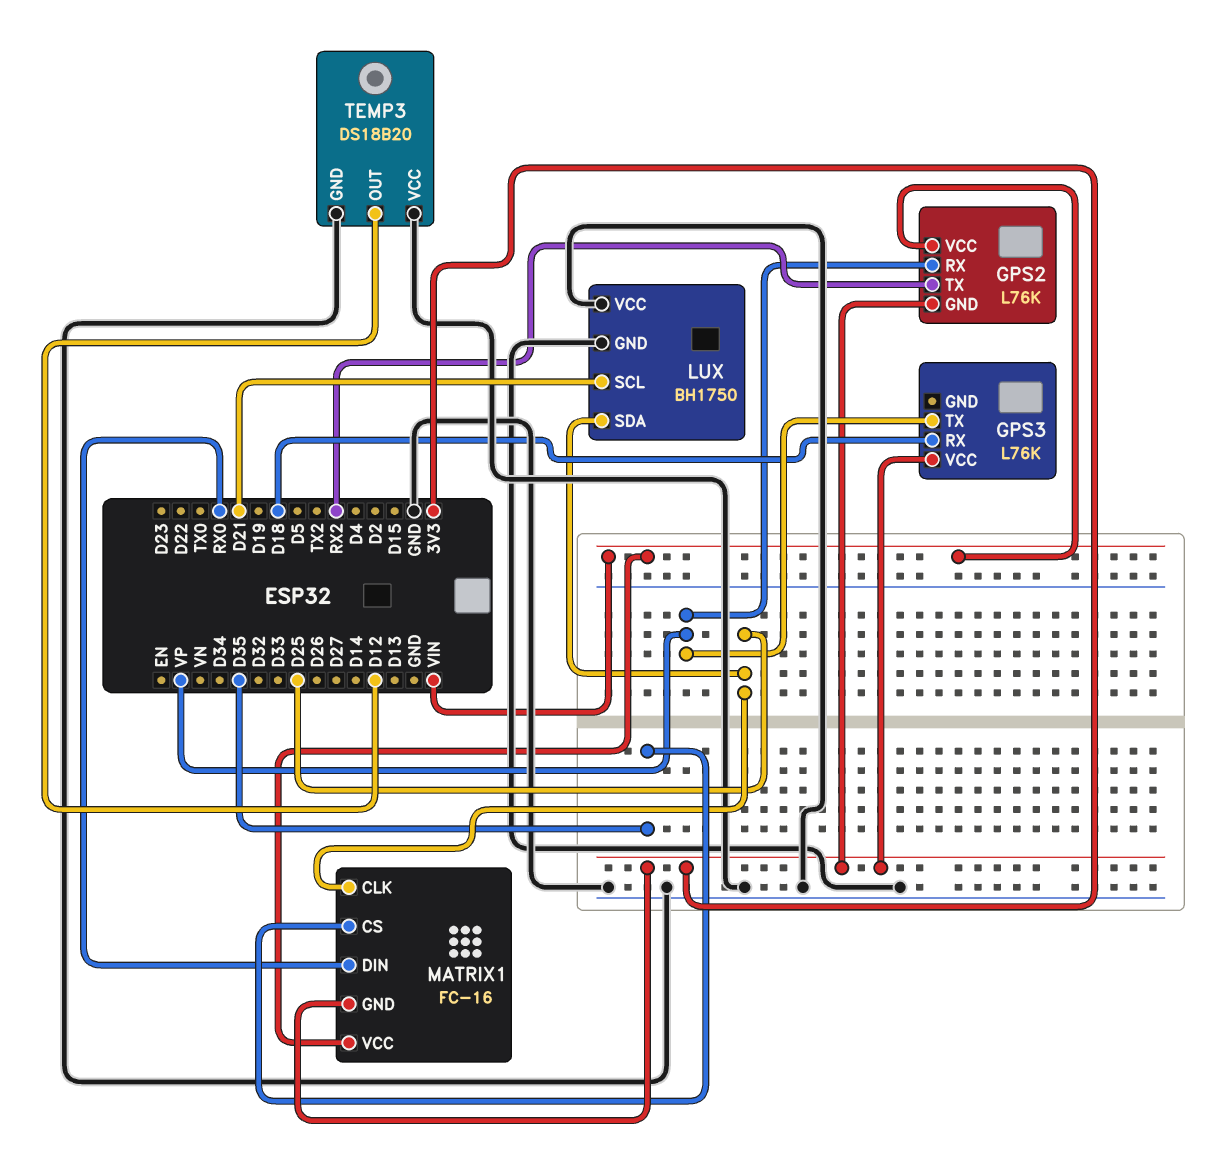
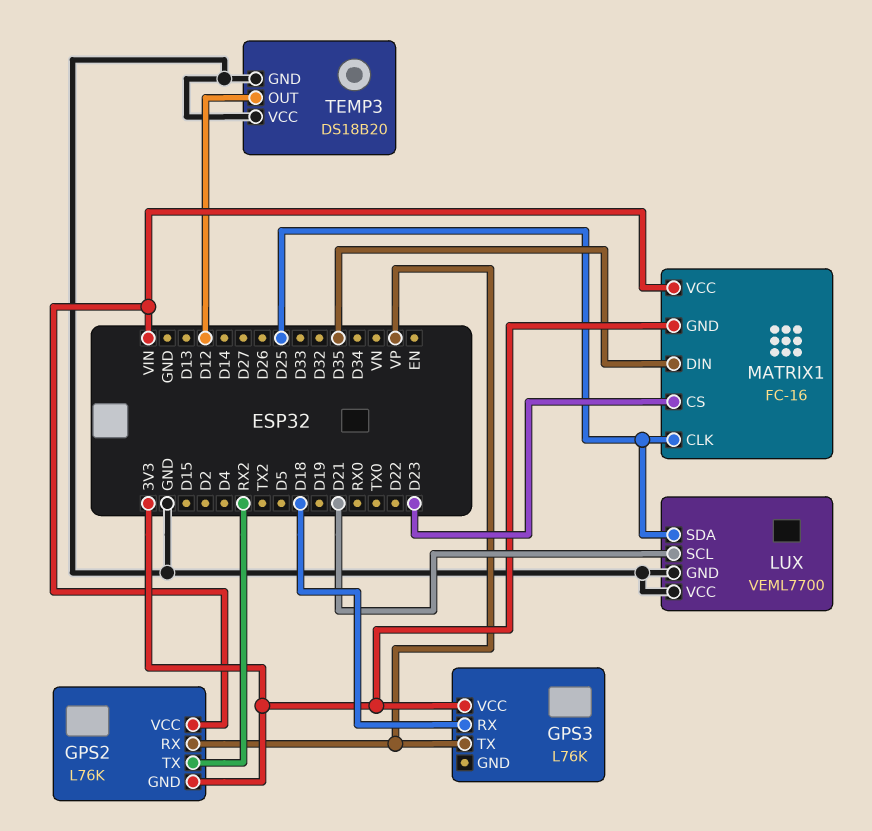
LUX: BH1750 -> VEML7700
MATRIX1 pin CS: D35 -> D23
MATRIX1 pin DIN: RX0 -> D35

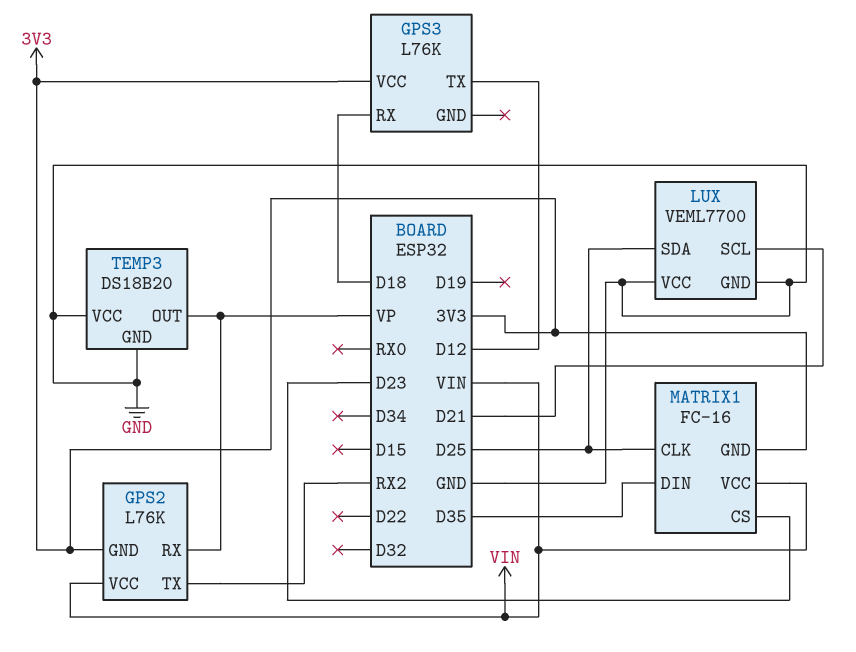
GPS3 pin TX: VP -> D12
TEMP3 pin OUT: D12 -> VP

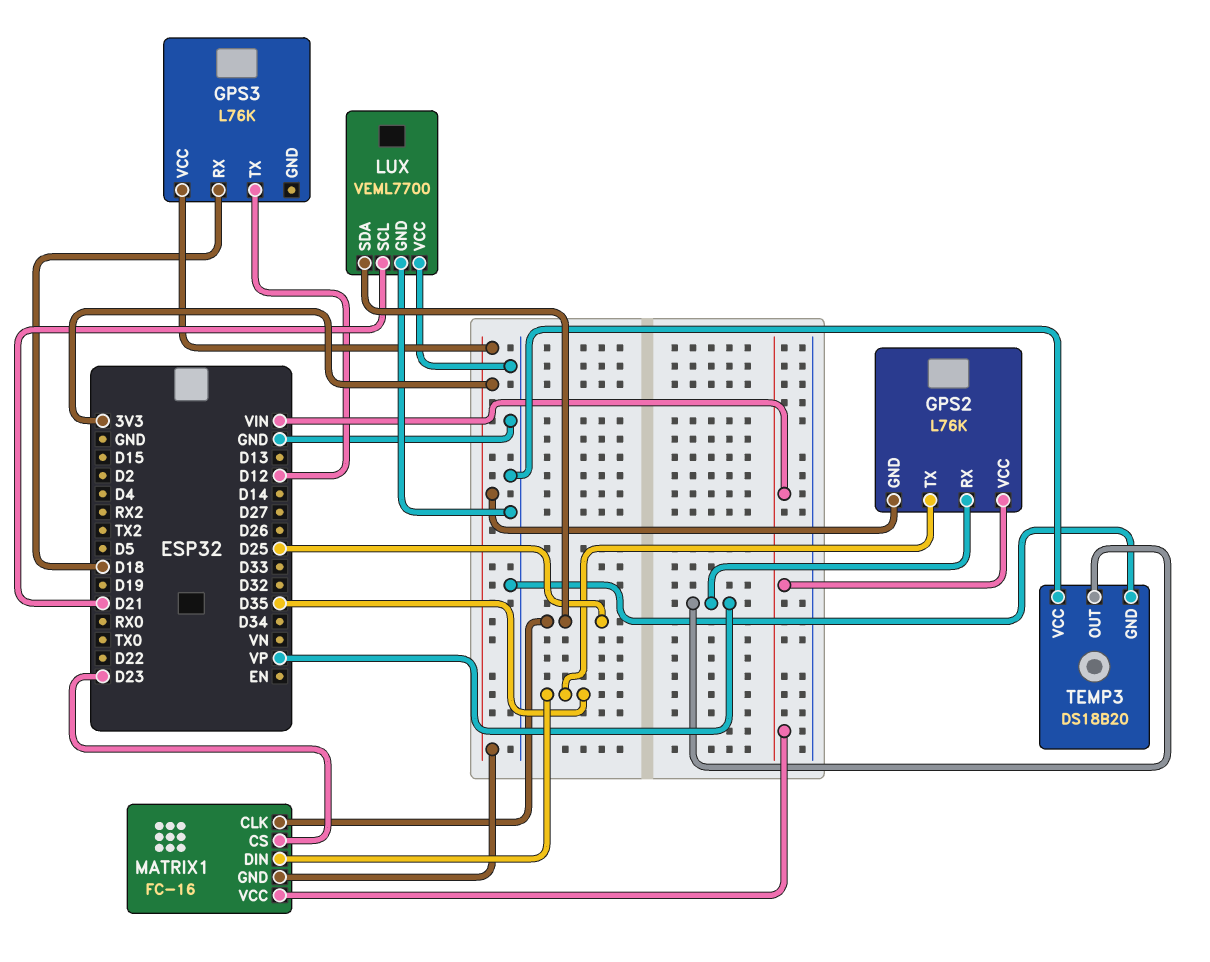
GPS2 pin TX: RX2 -> D35

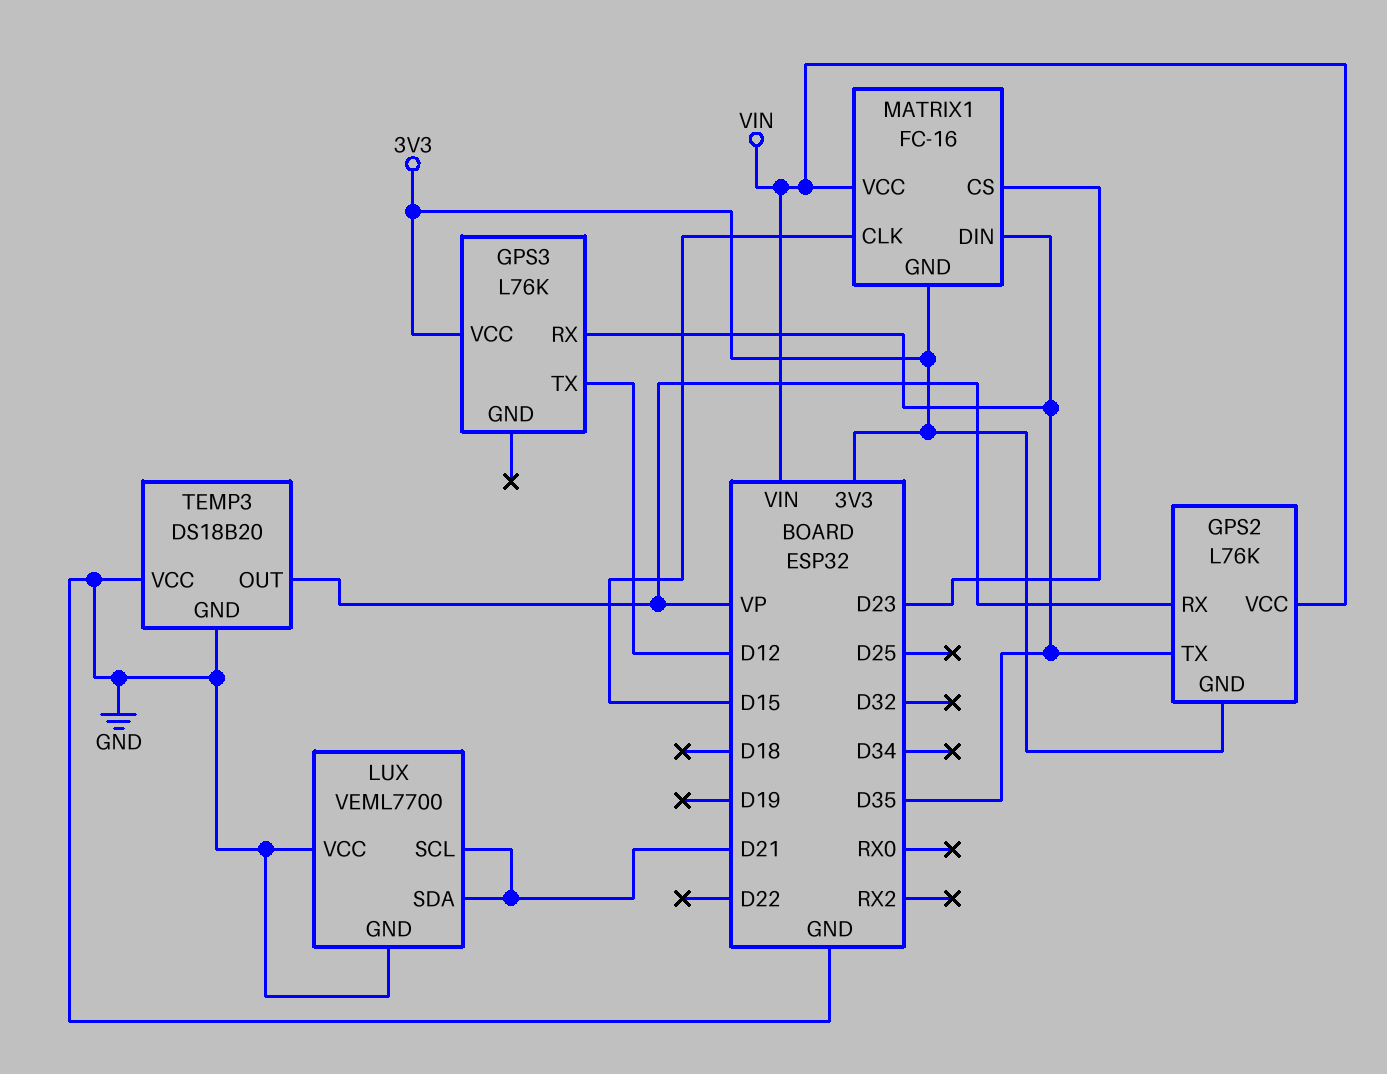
GPS3 pin RX: D18 -> D35
LUX pin SDA: D25 -> D21
MATRIX1 pin CLK: D25 -> D15

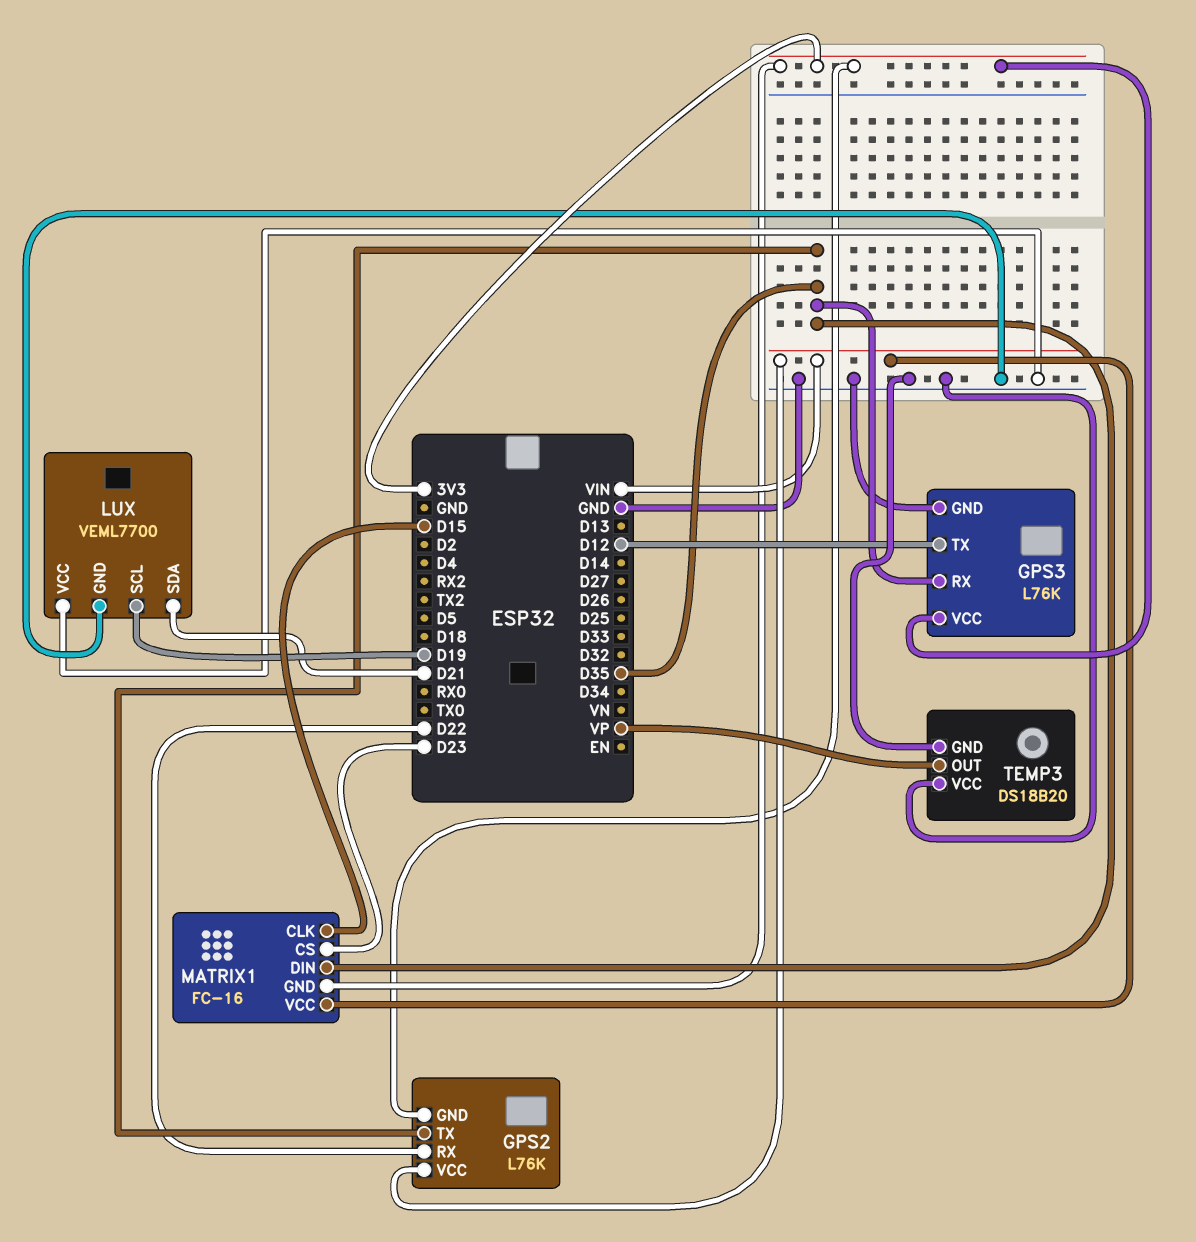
GPS2 pin RX: VP -> D22
GPS3 pin GND: none -> GND
LUX pin SCL: D21 -> D19

